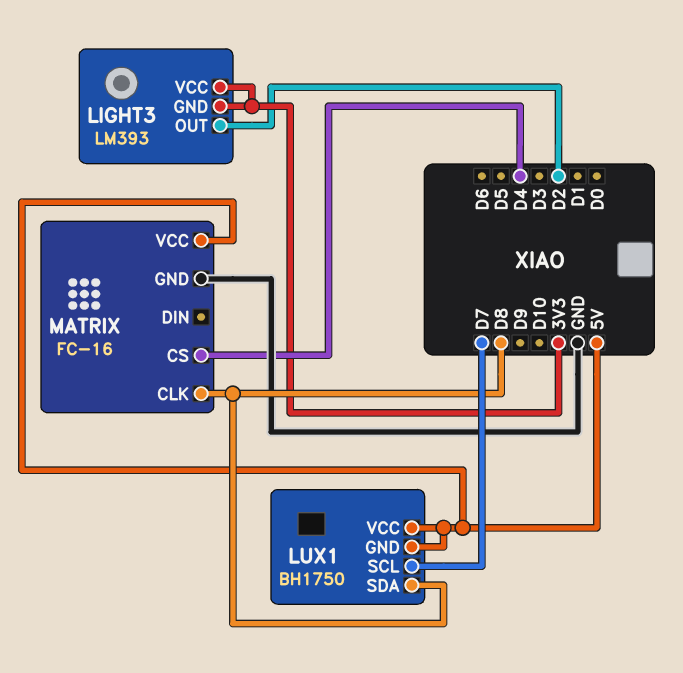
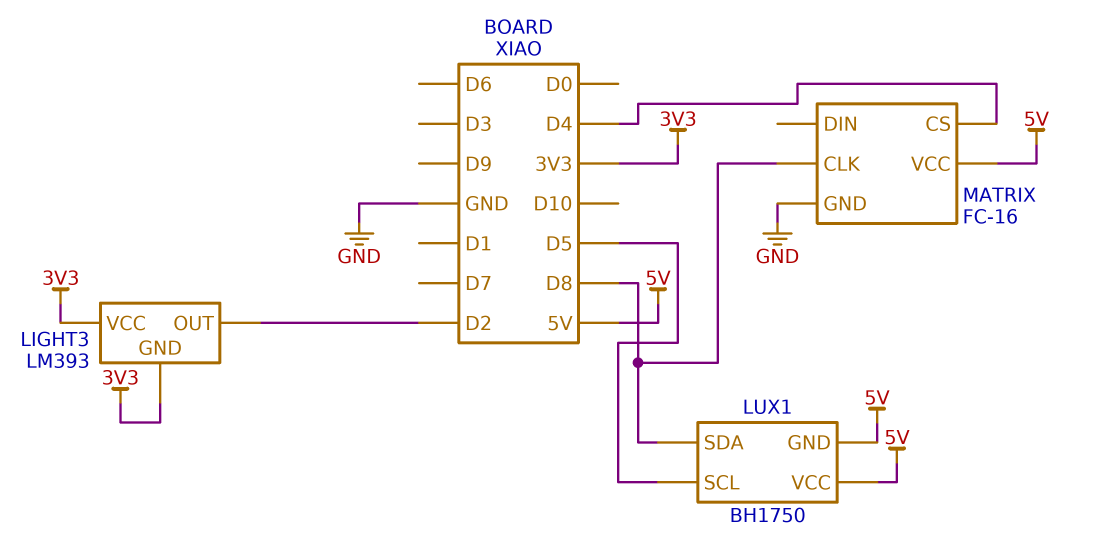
LUX1 pin SCL: D7 -> D5

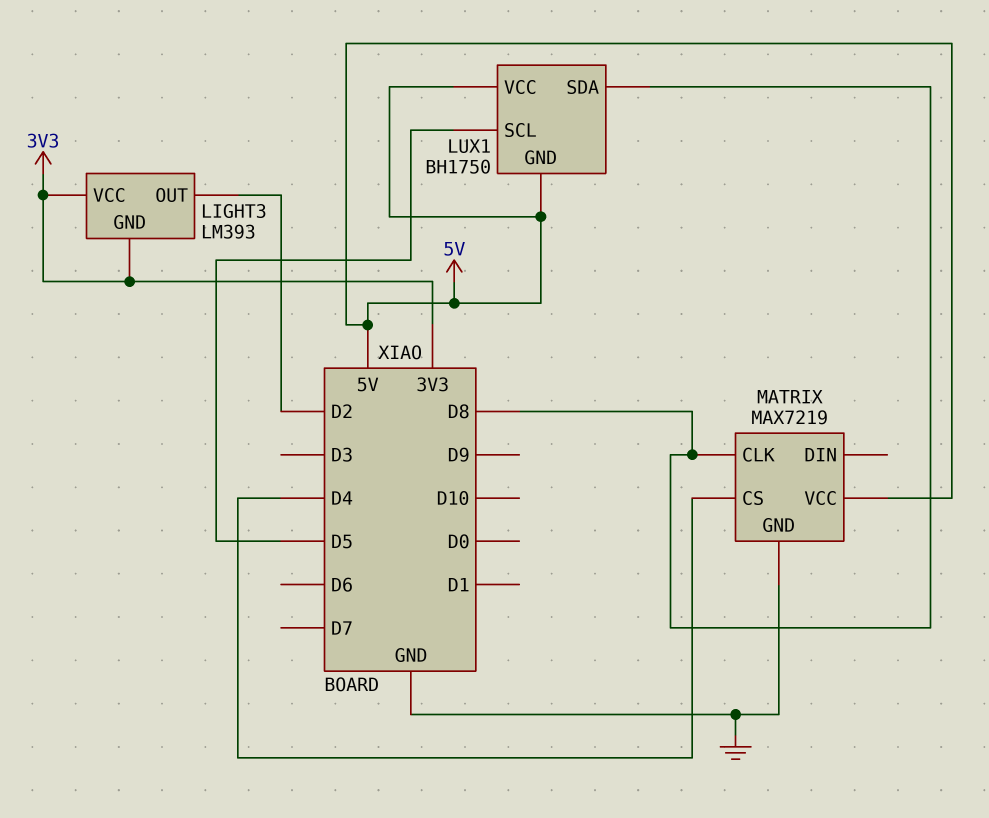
MATRIX: FC-16 -> MAX7219

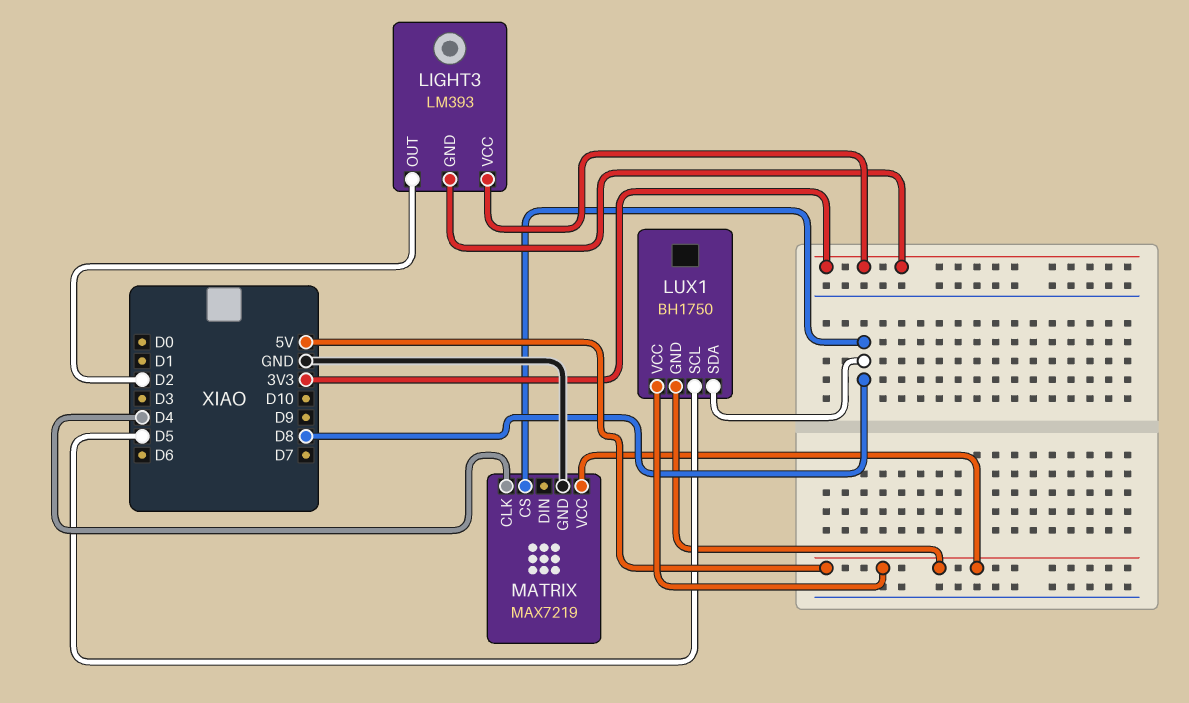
MATRIX pin CLK: D8 -> D4
MATRIX pin CS: D4 -> D8

